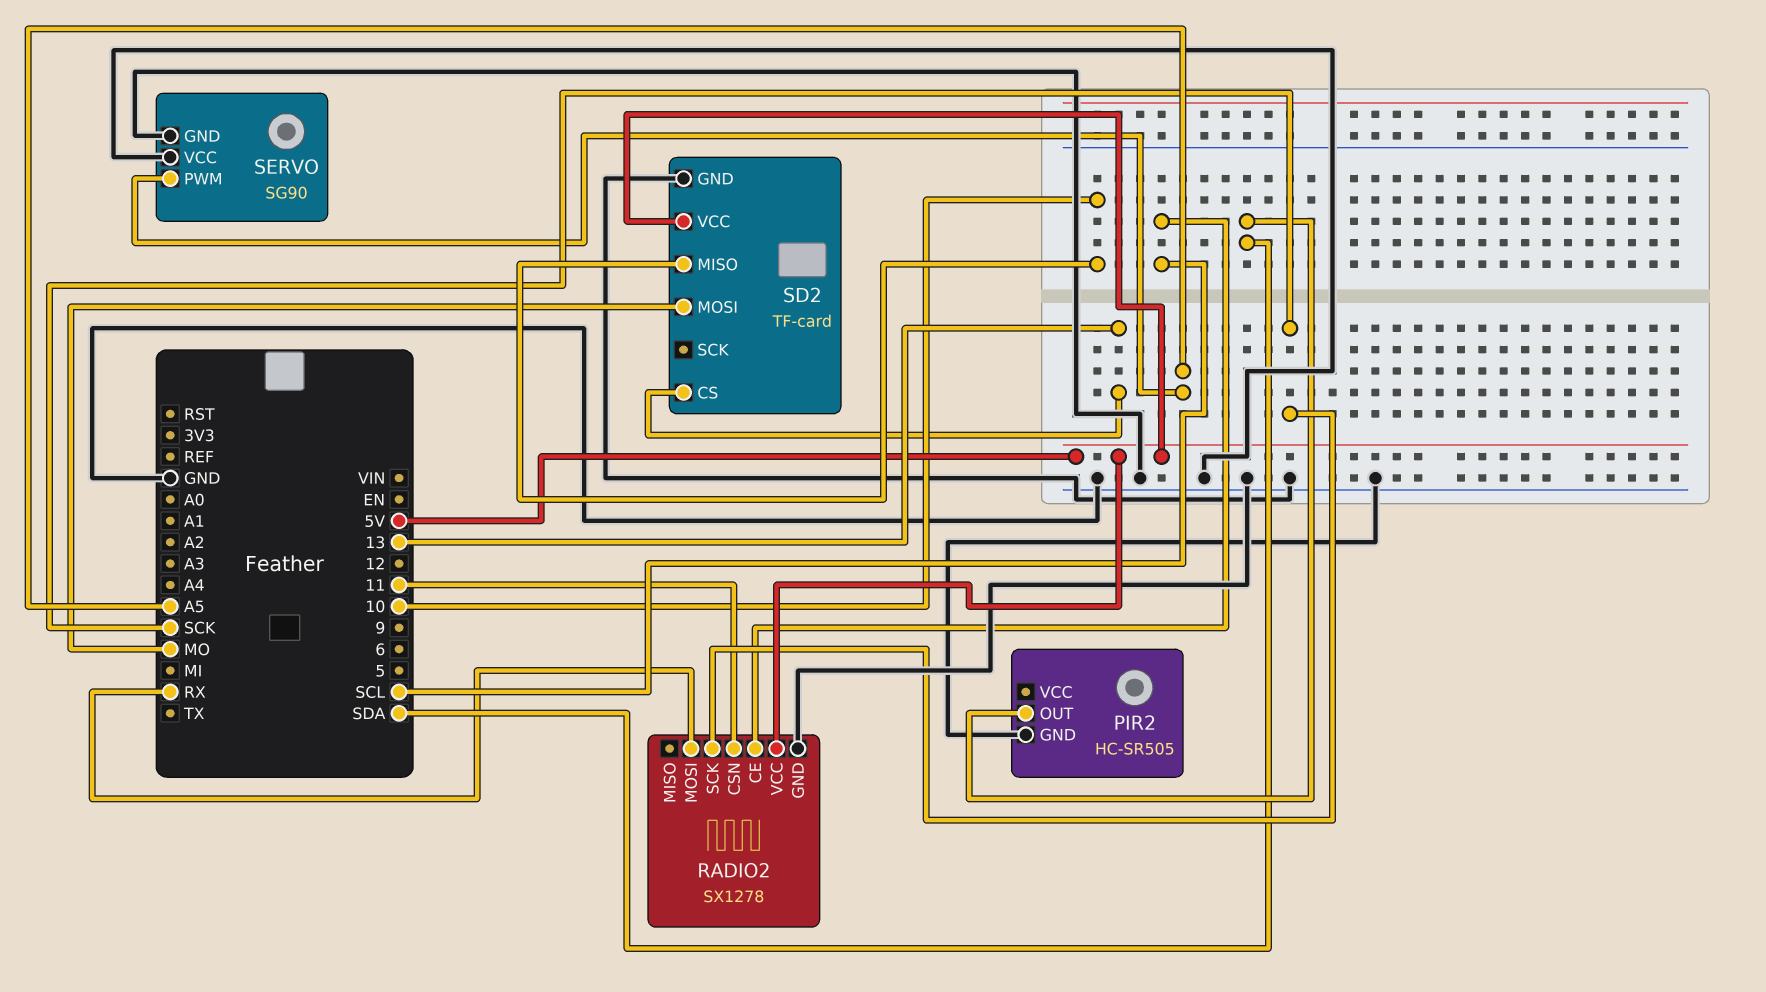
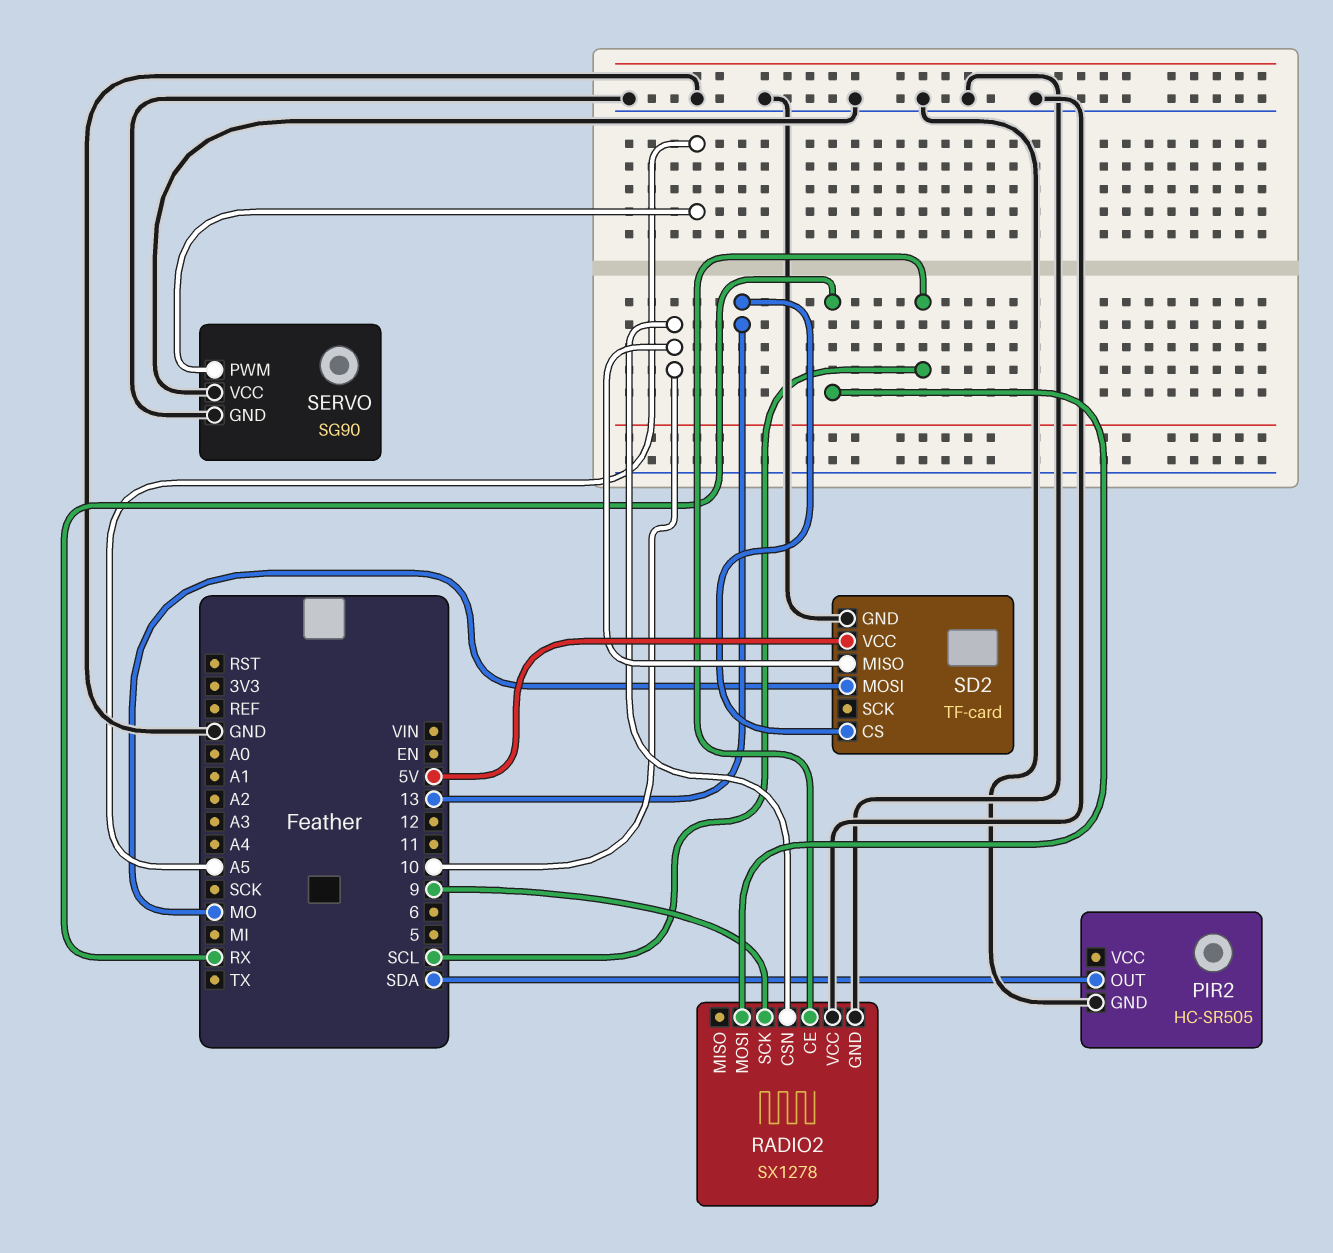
RADIO2 pin CSN: 11 -> 10
RADIO2 pin SCK: SCK -> 9
RADIO2 pin VCC: 5V -> GND

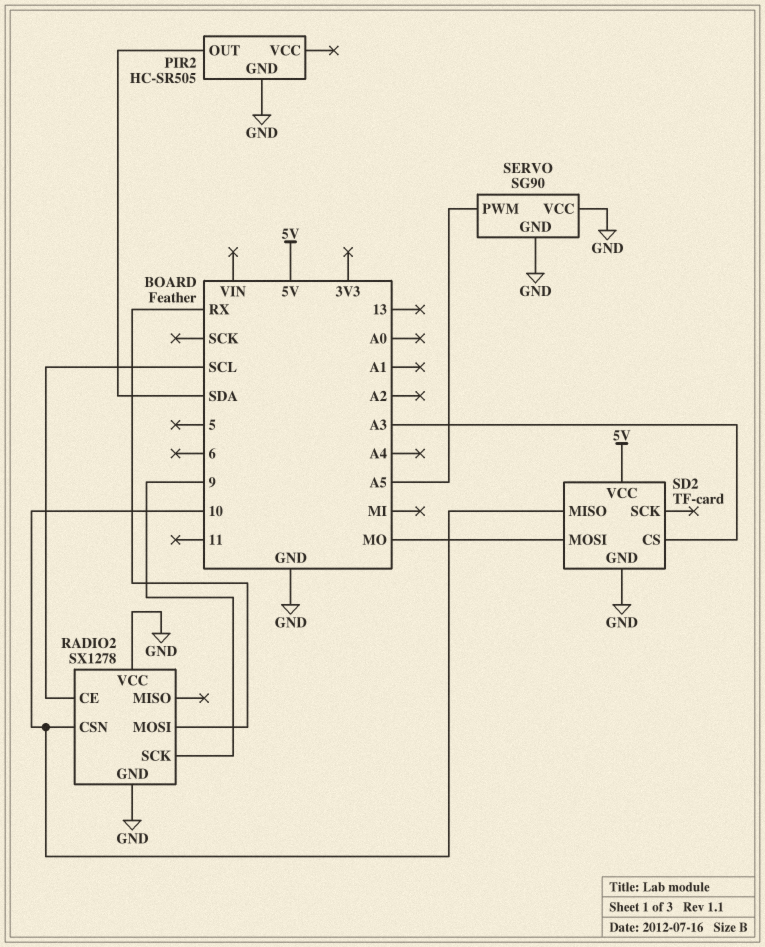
SD2 pin CS: 13 -> A3

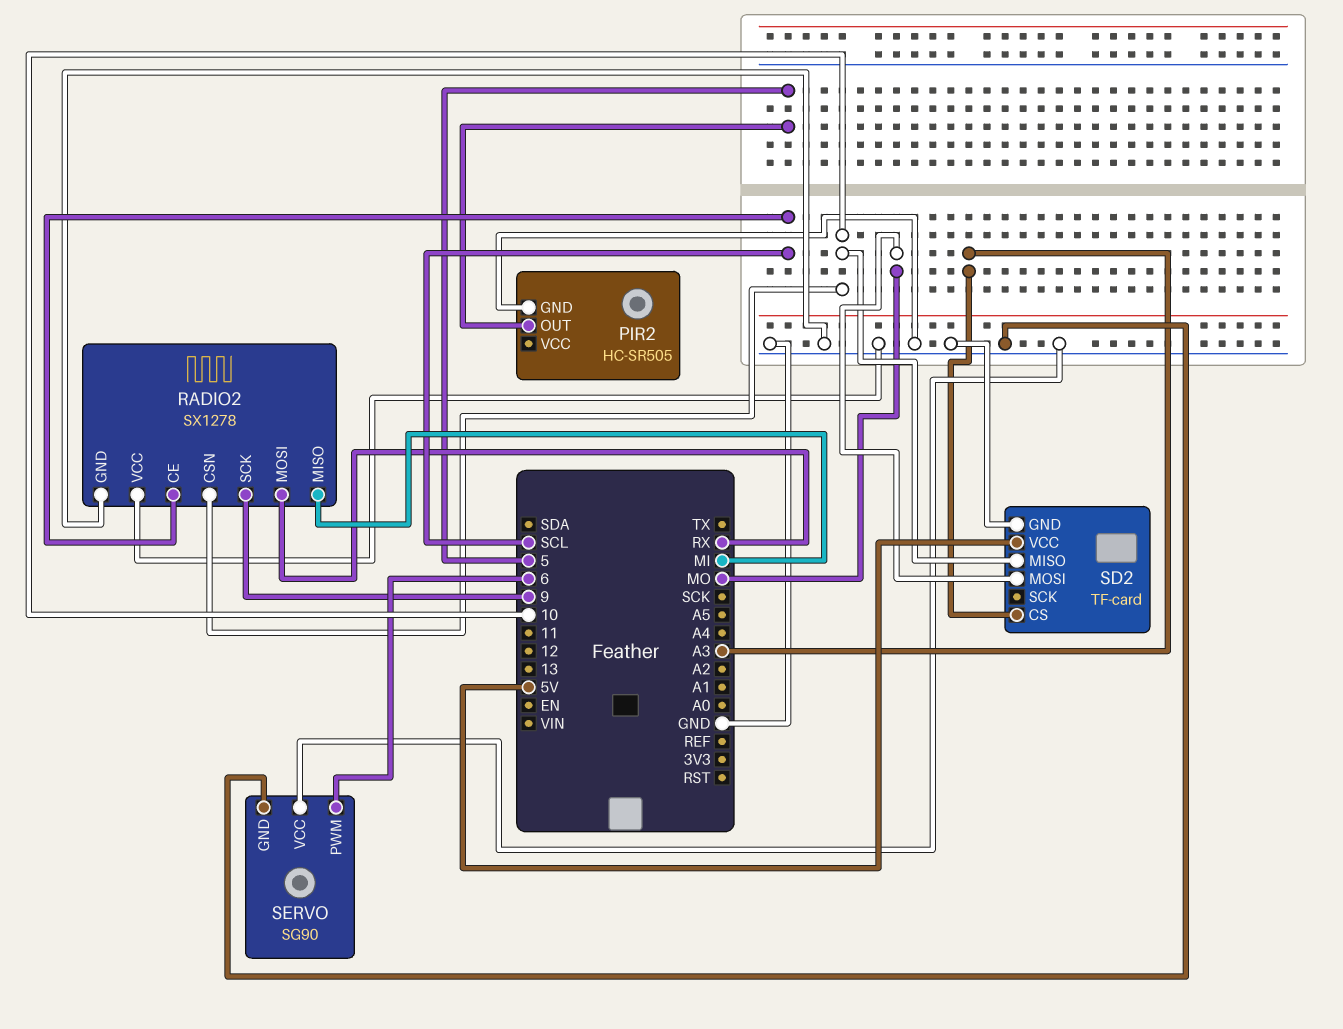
PIR2 pin OUT: SDA -> 5
RADIO2 pin MISO: none -> MI
SERVO pin PWM: A5 -> 6

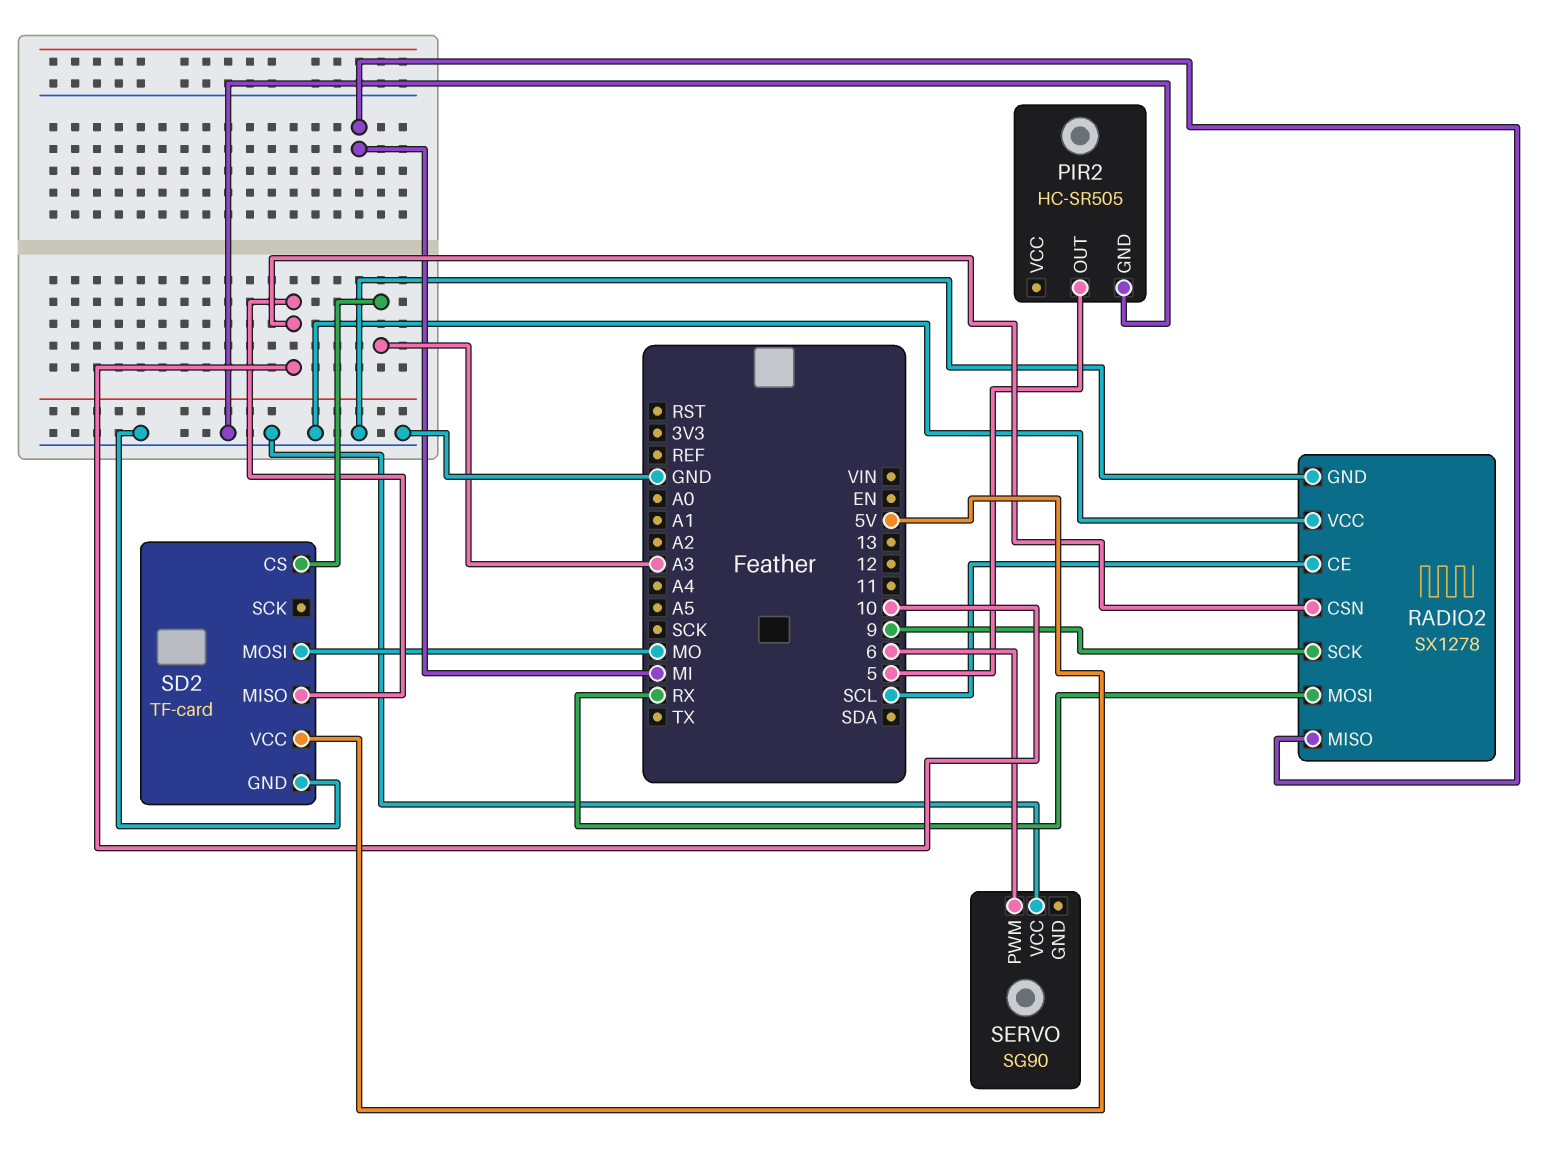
SERVO pin GND: GND -> none

